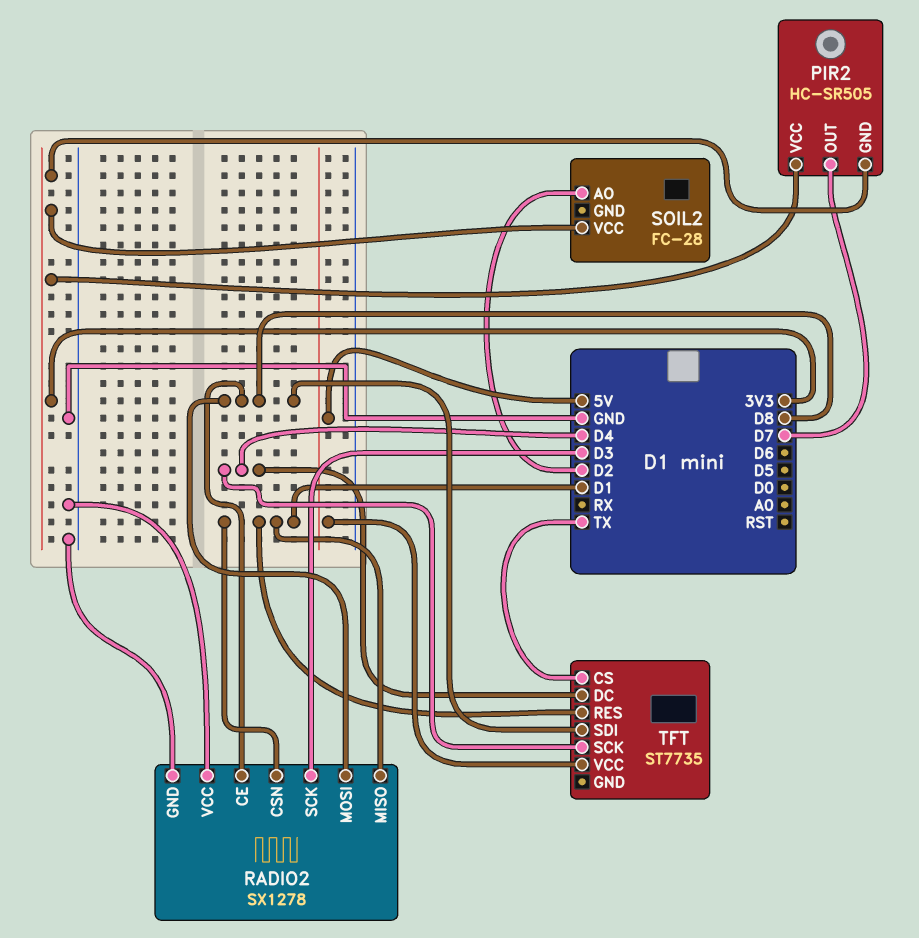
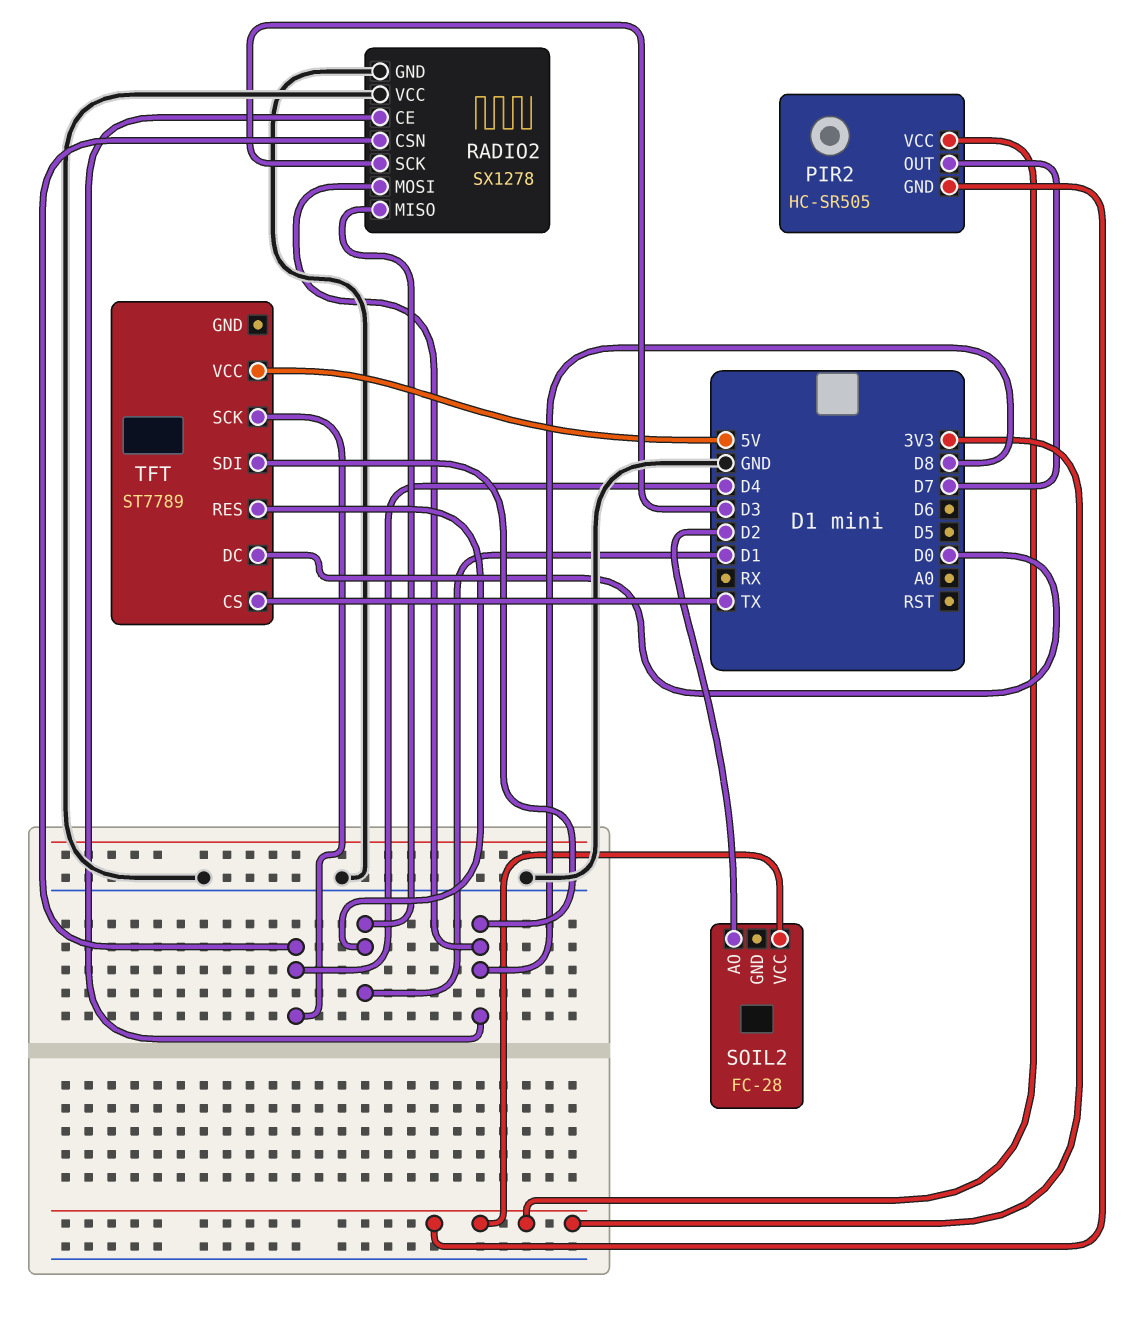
RADIO2 pin CSN: D1 -> D4
TFT: ST7735 -> ST7789
TFT pin DC: D4 -> D0

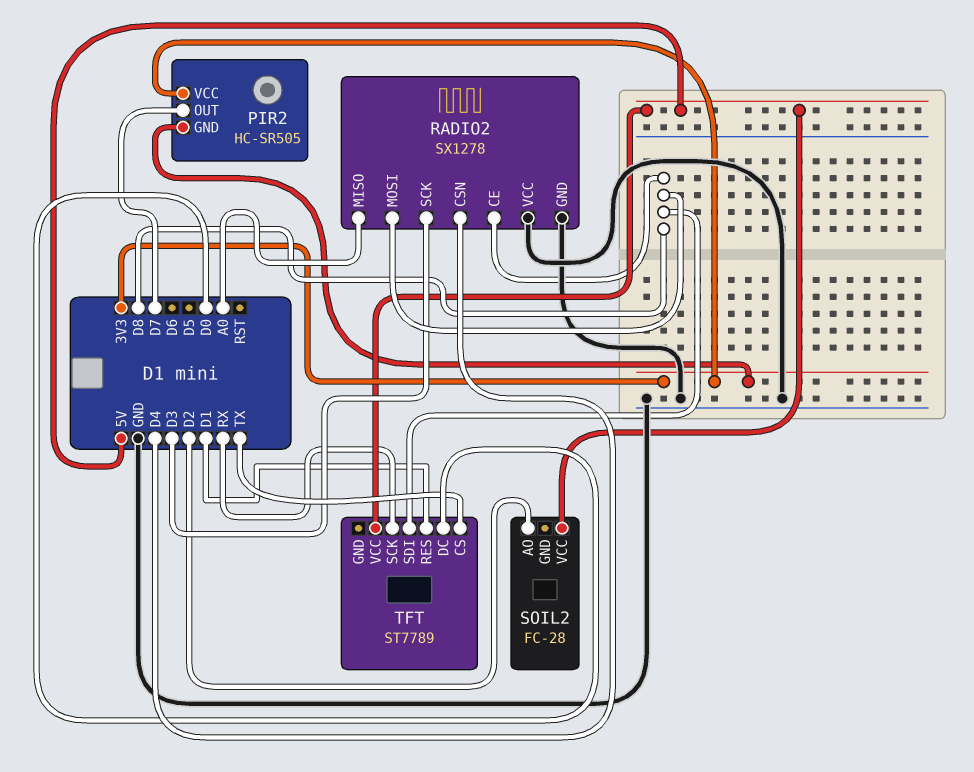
RADIO2 pin MISO: D1 -> A0
SOIL2 pin VCC: 3V3 -> 5V
TFT pin SCK: D4 -> RX

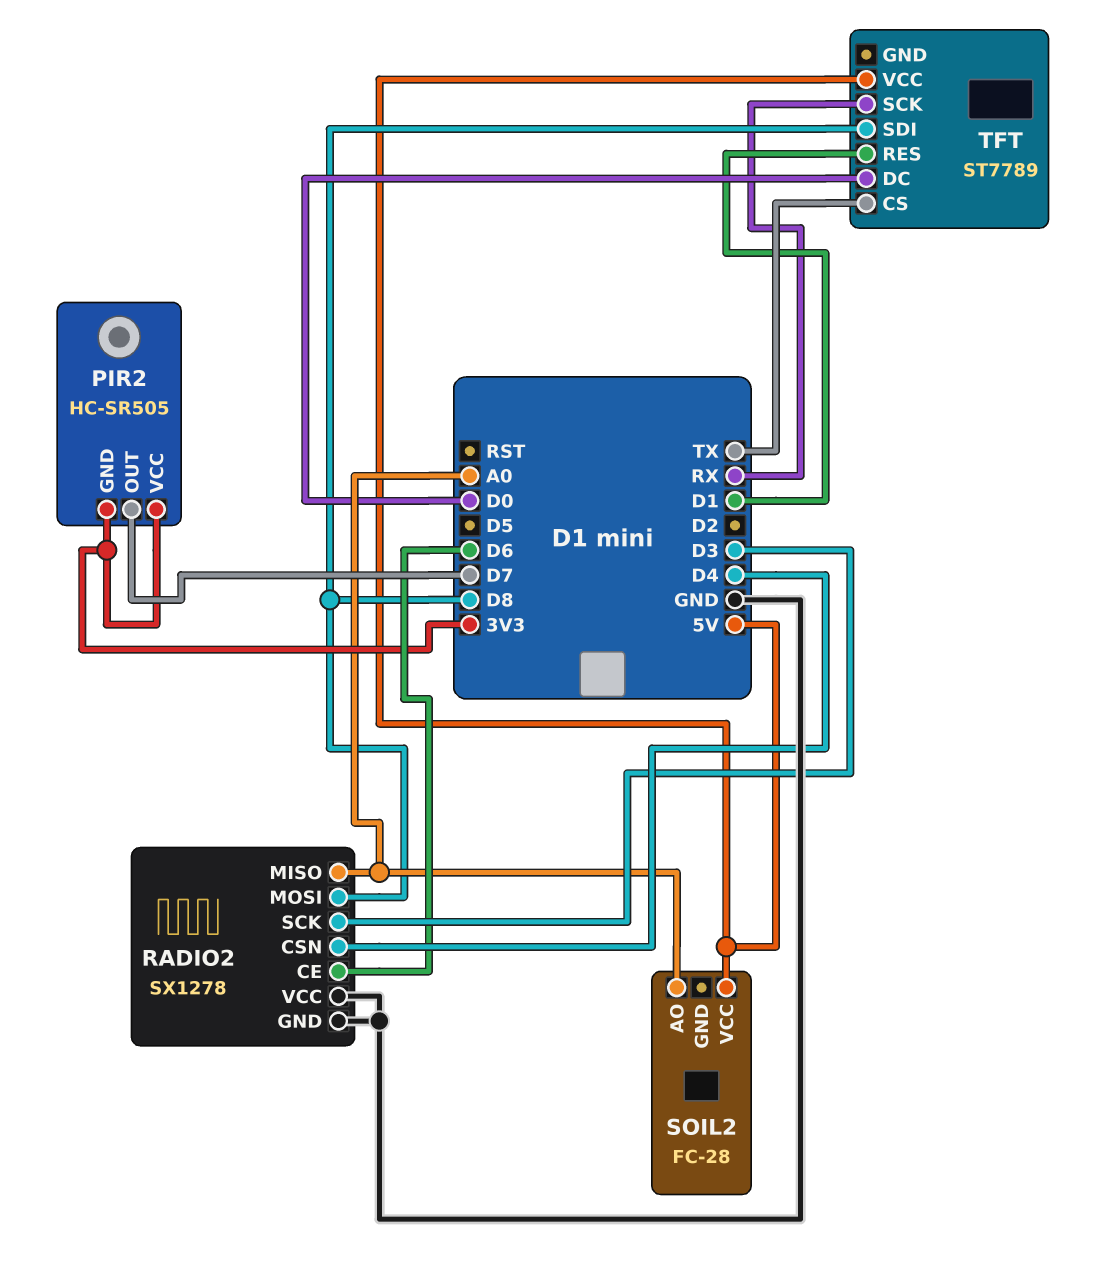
RADIO2 pin CE: D8 -> D6
SOIL2 pin AO: D2 -> A0

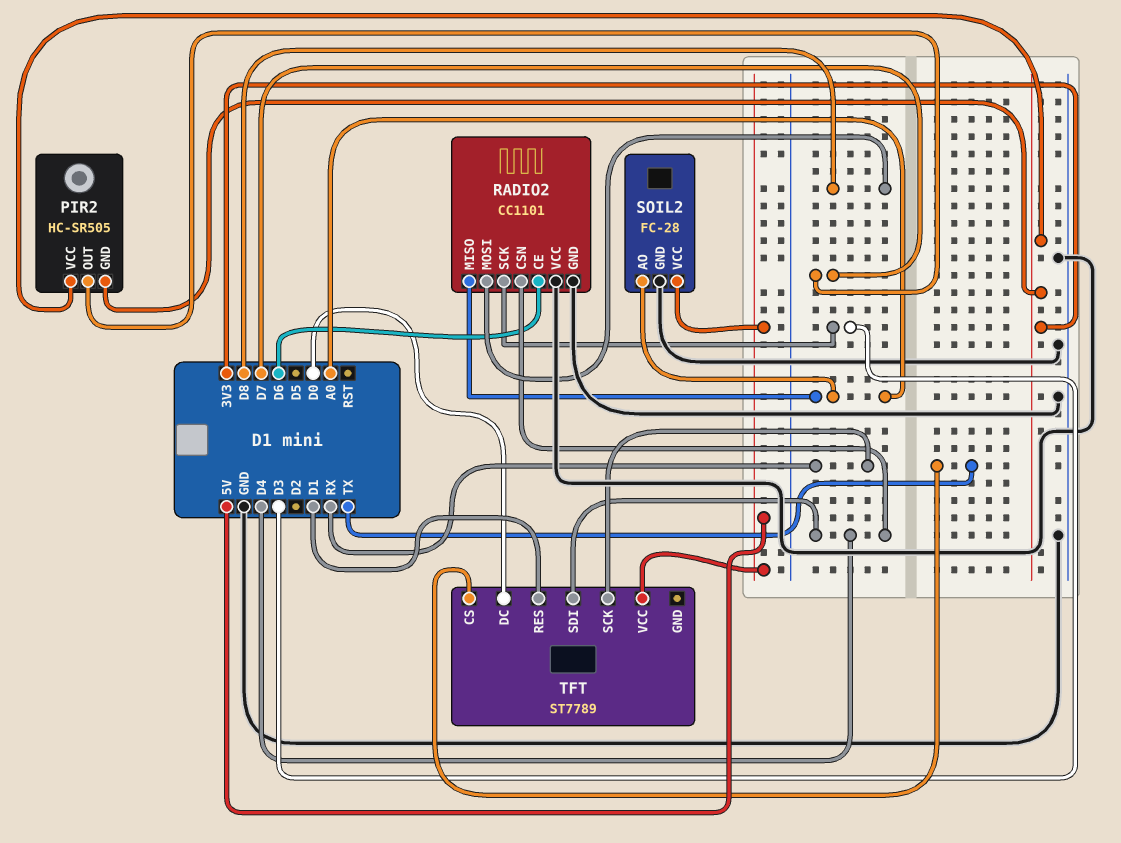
RADIO2: SX1278 -> CC1101
SOIL2 pin GND: none -> GND
TFT pin SDI: D8 -> D4

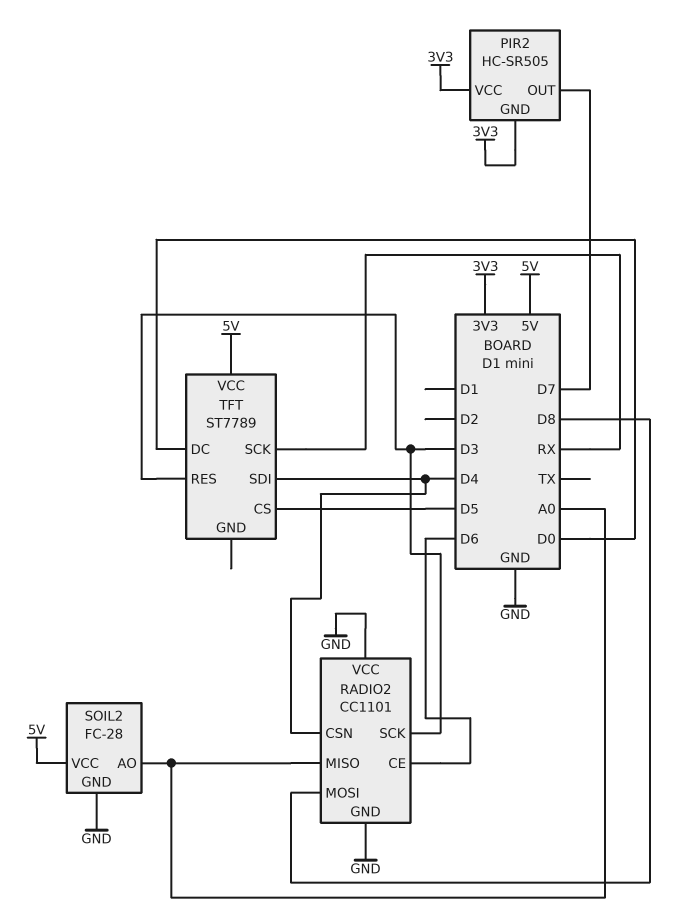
TFT pin CS: TX -> D5
TFT pin RES: D1 -> D3

